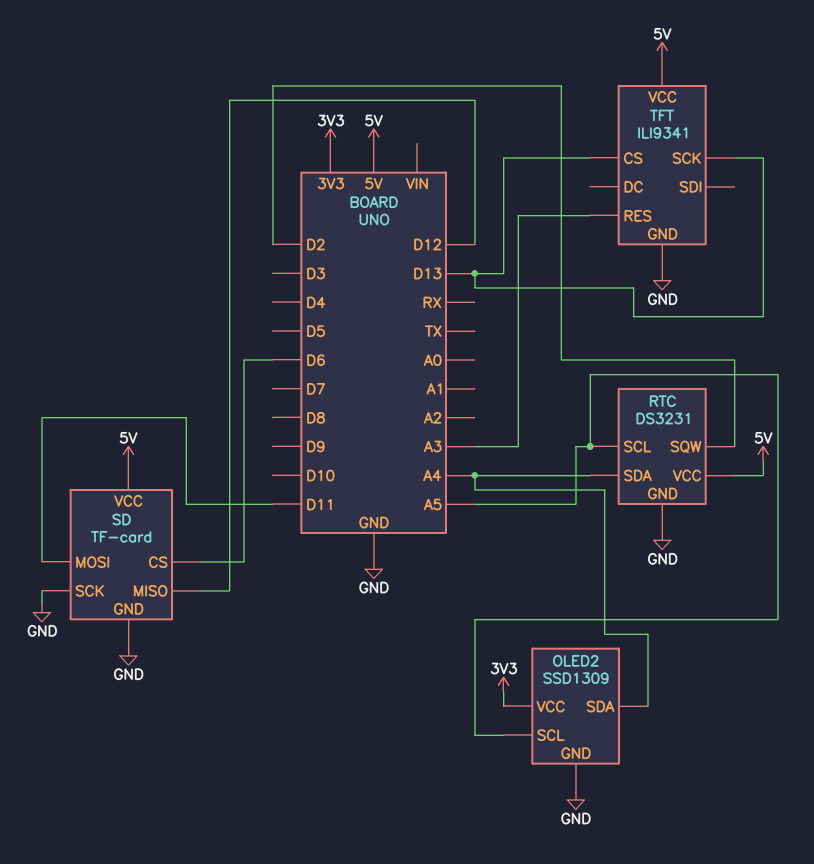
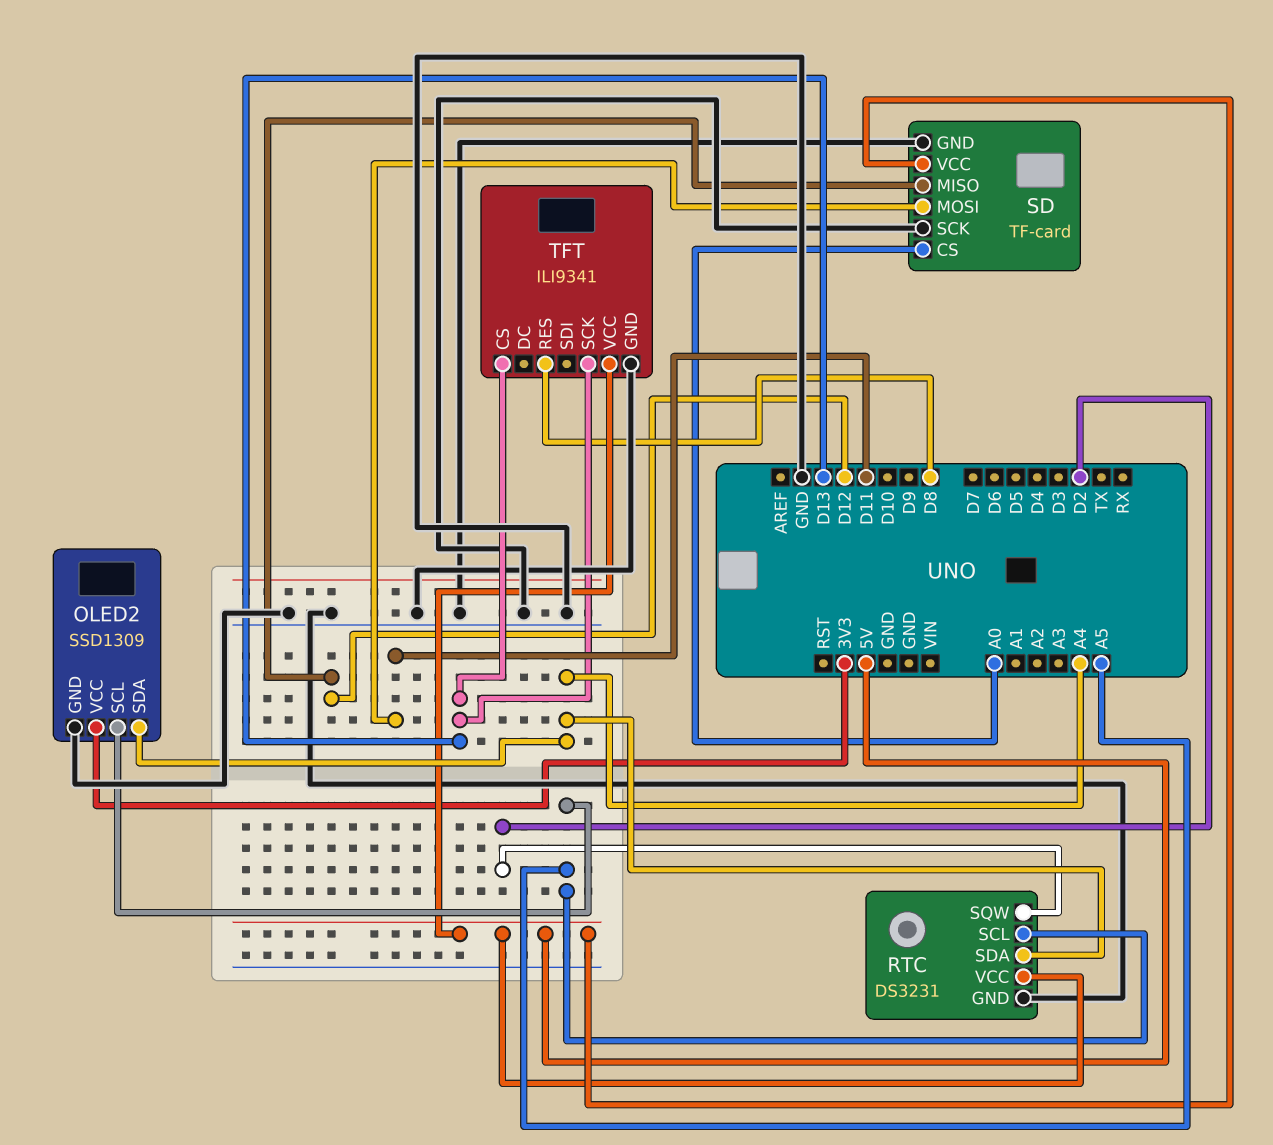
SD pin CS: D6 -> A0
TFT pin RES: A3 -> D8

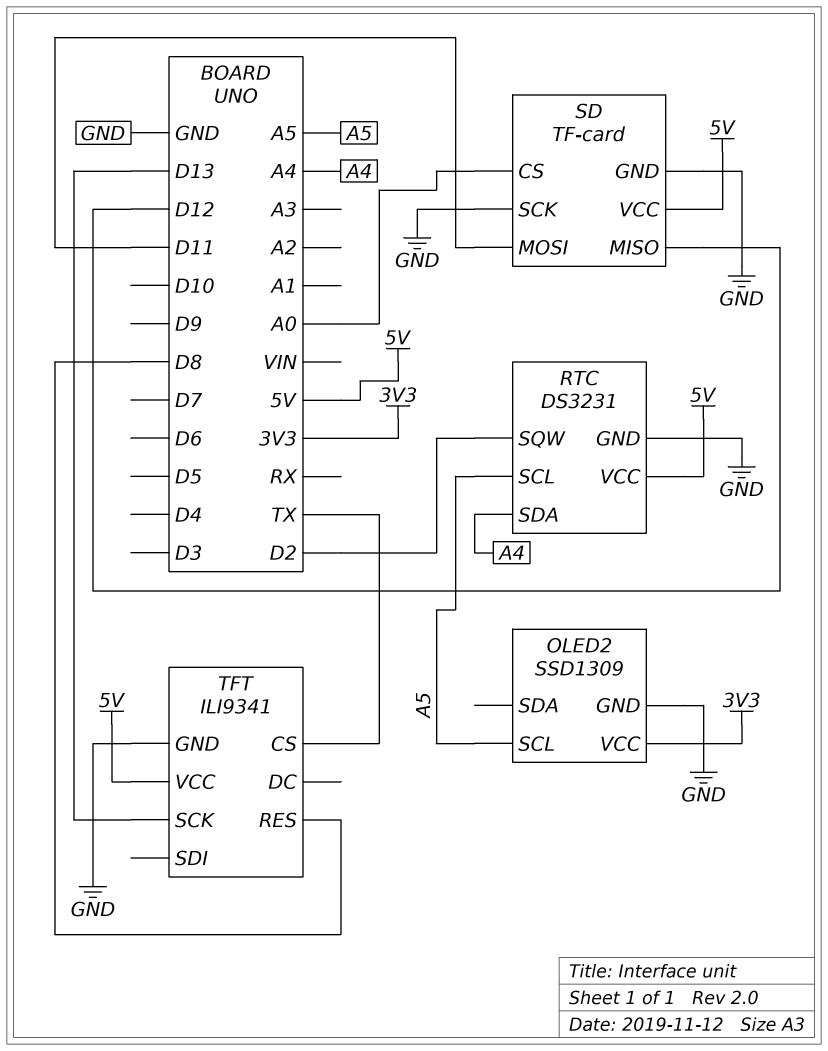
OLED2 pin SDA: A4 -> none
TFT pin CS: D13 -> TX

